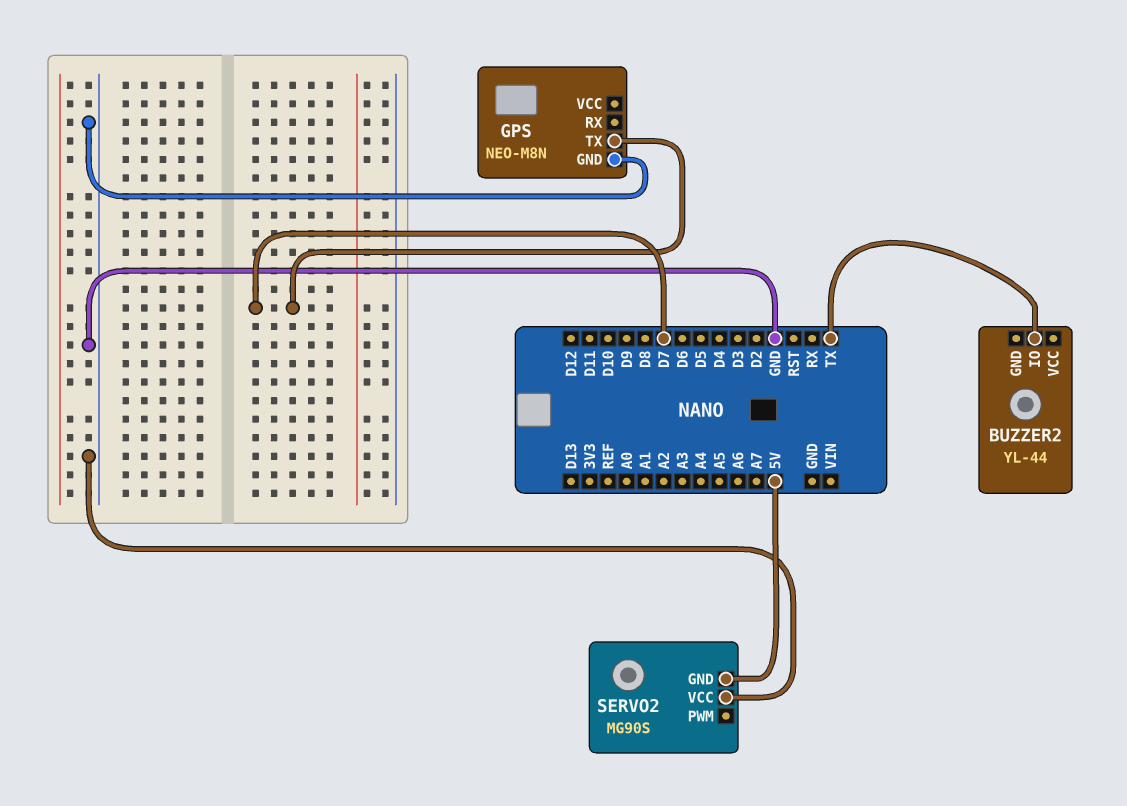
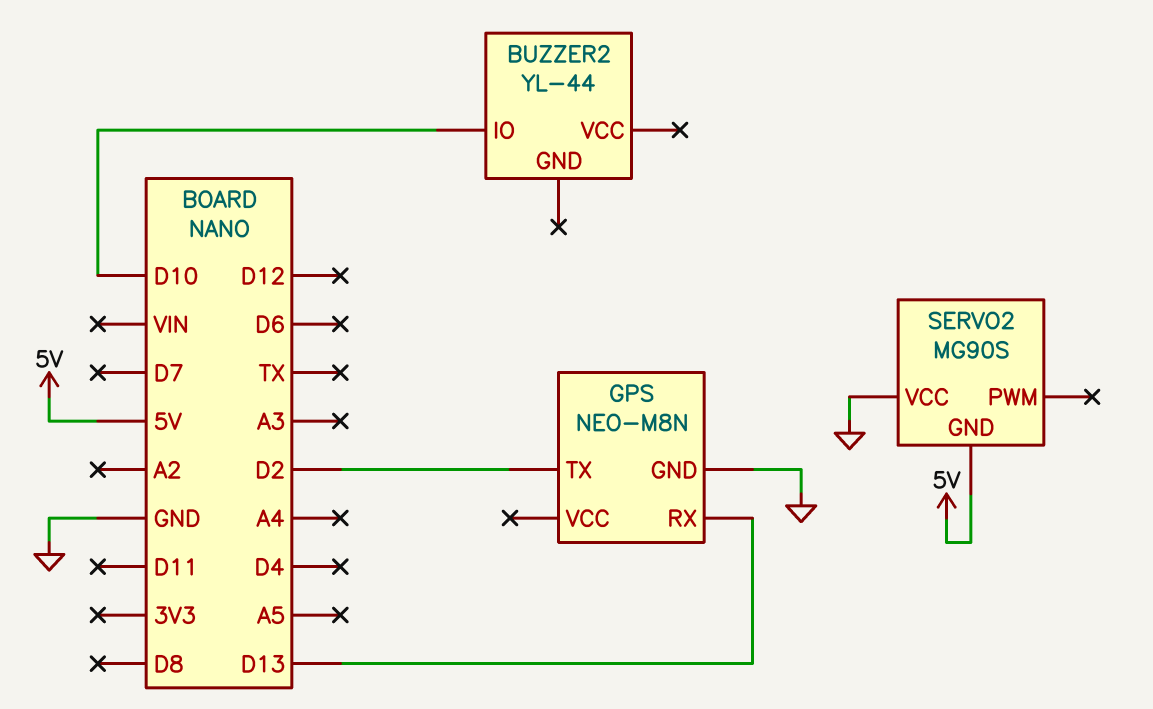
BUZZER2 pin IO: TX -> D10
GPS pin RX: none -> D13
GPS pin TX: D7 -> D2

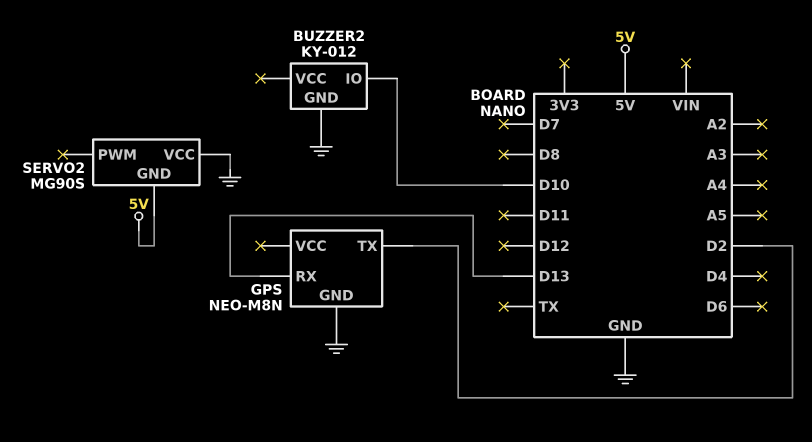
BUZZER2: YL-44 -> KY-012
BUZZER2 pin GND: none -> GND

